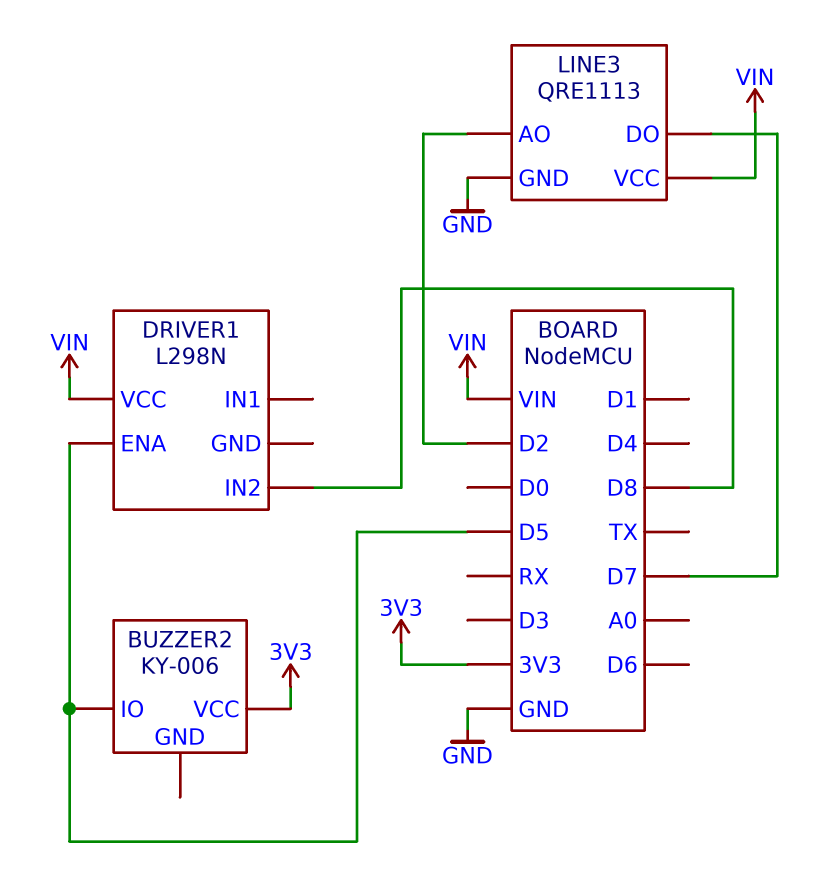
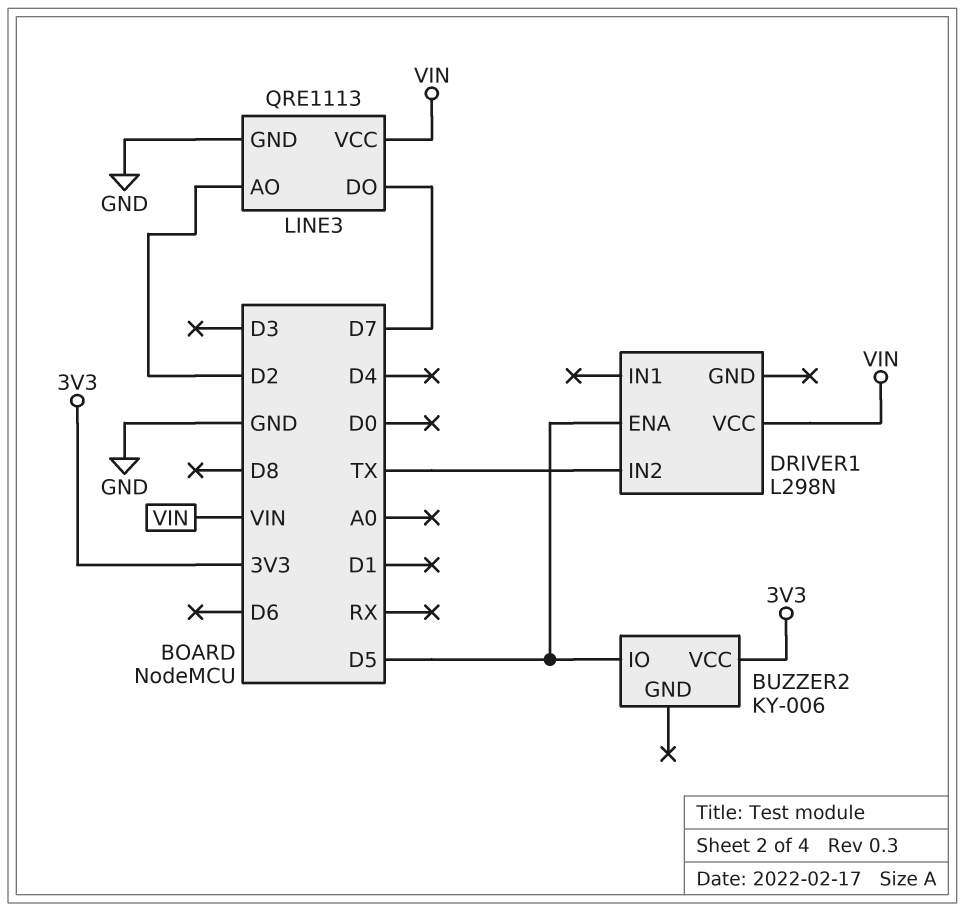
DRIVER1 pin IN2: D8 -> TX

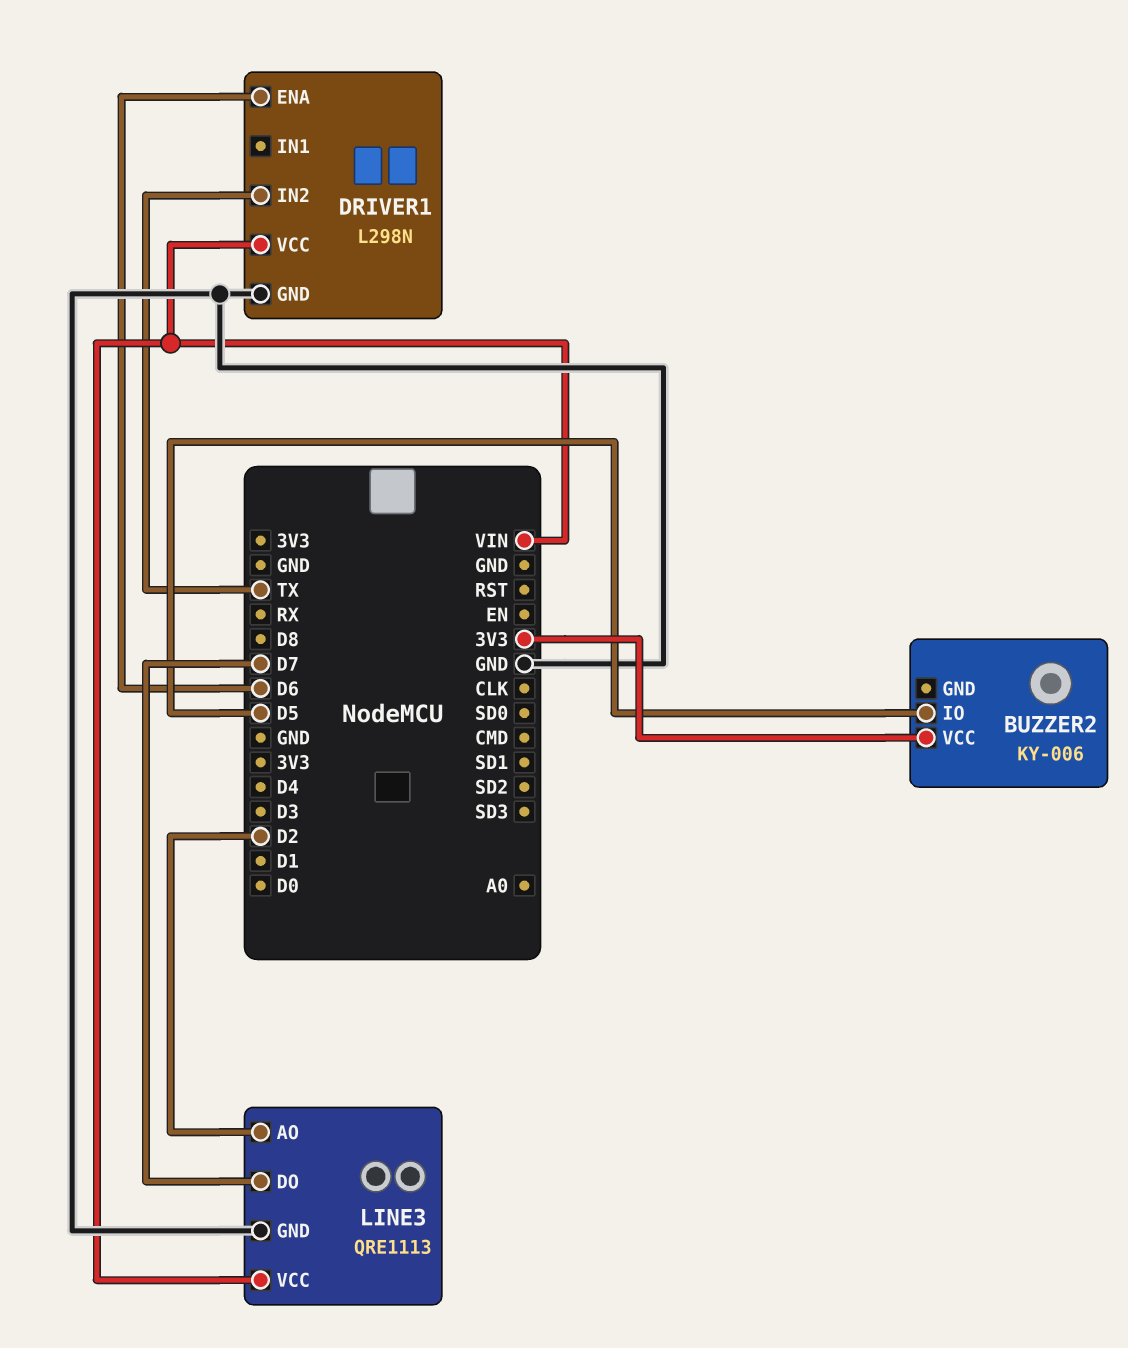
DRIVER1 pin ENA: D5 -> D6
DRIVER1 pin GND: none -> GND

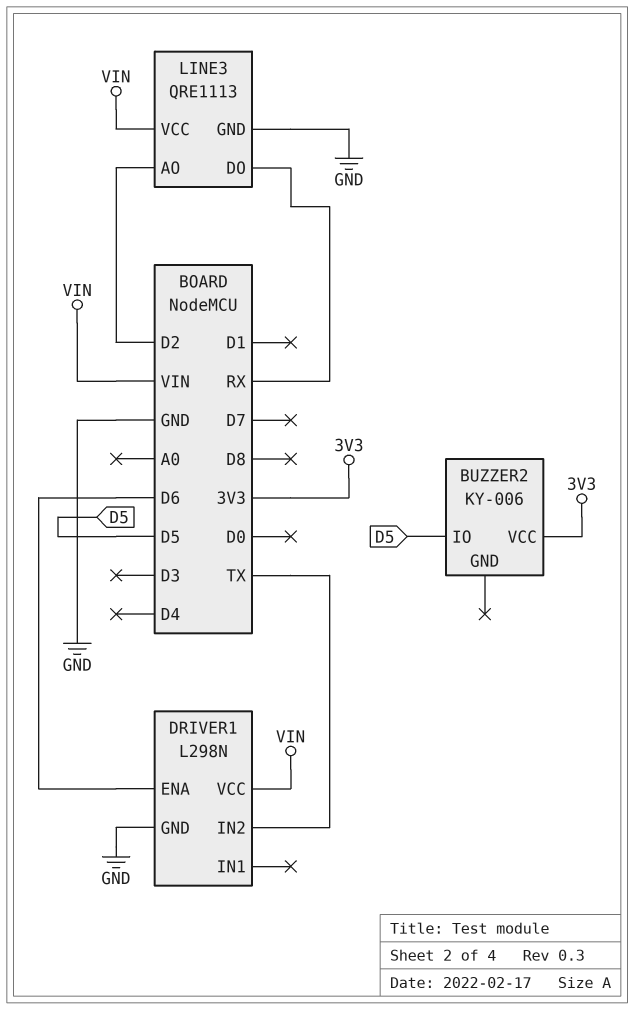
LINE3 pin DO: D7 -> RX

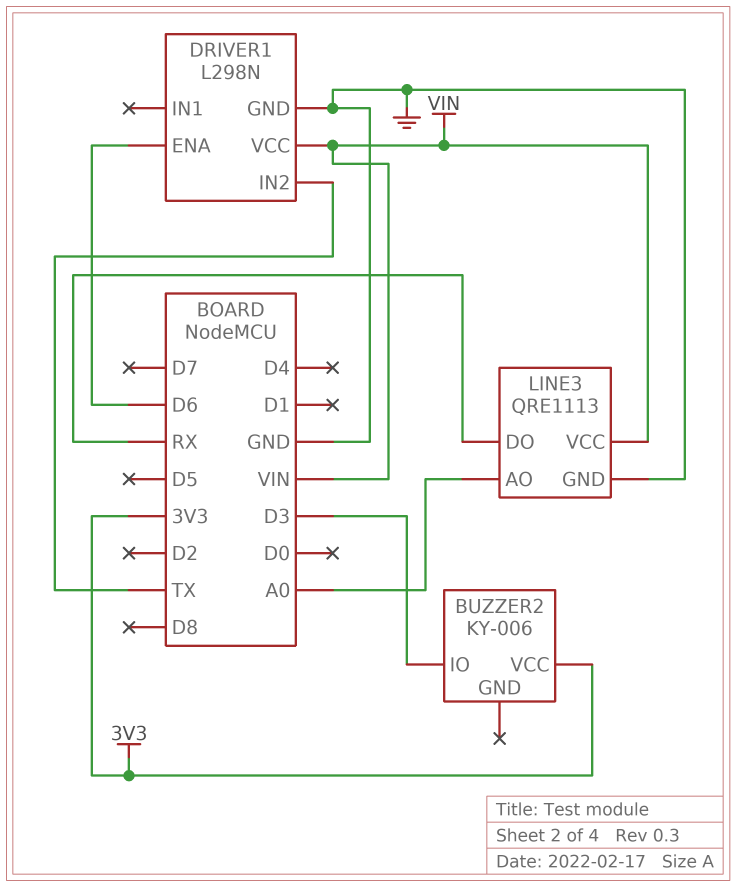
BUZZER2 pin IO: D5 -> D3
LINE3 pin AO: D2 -> A0

